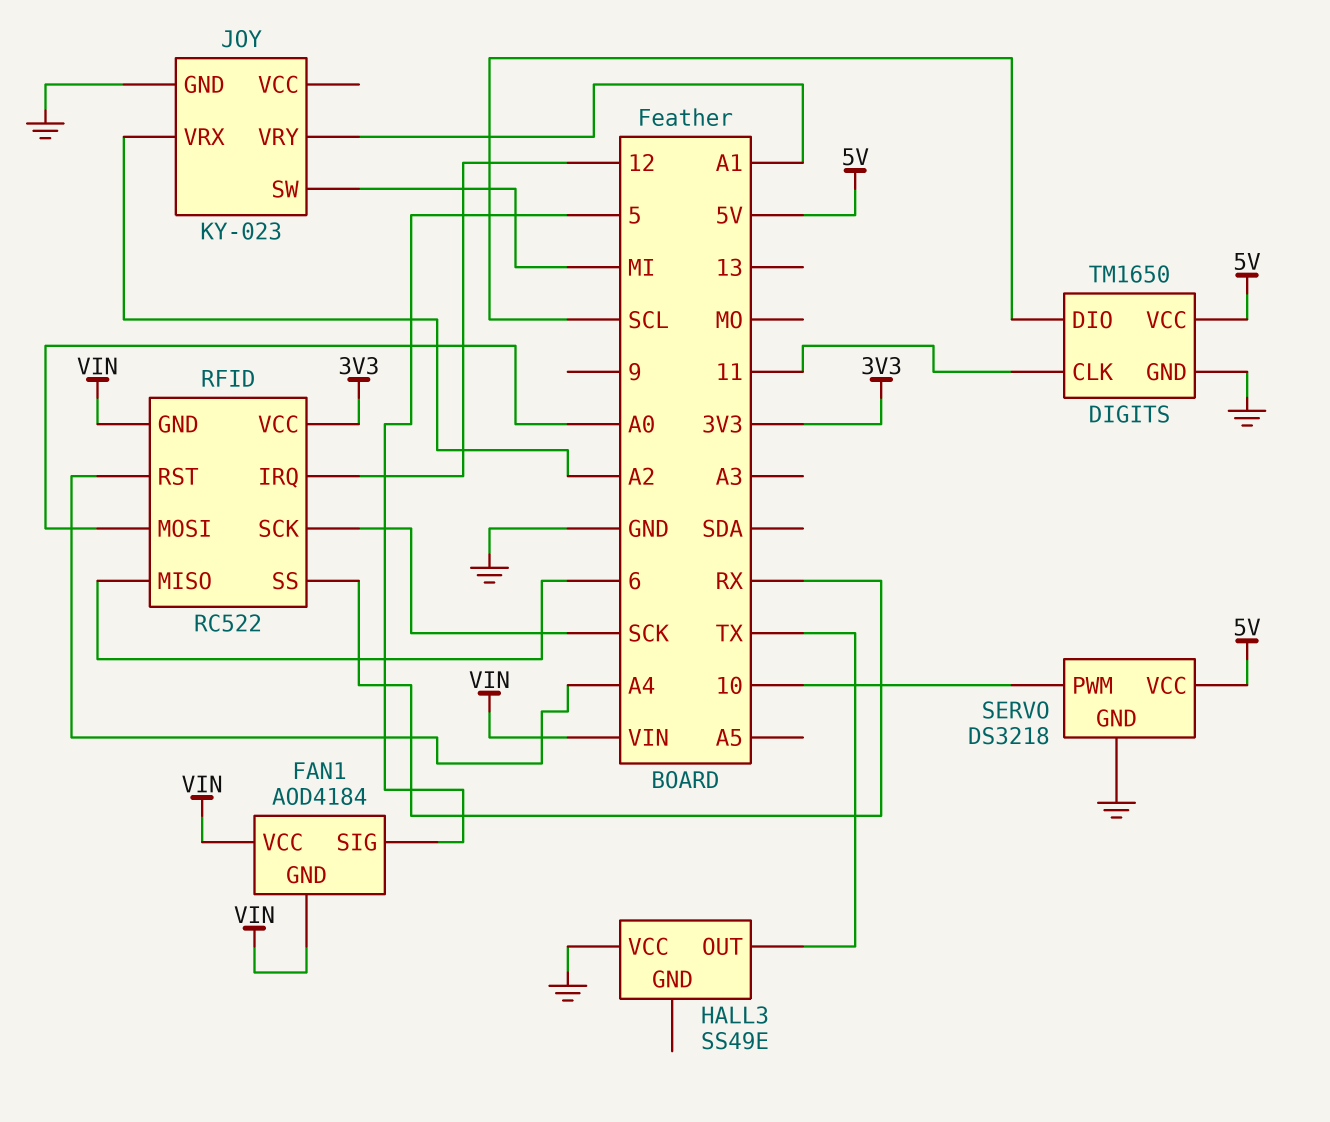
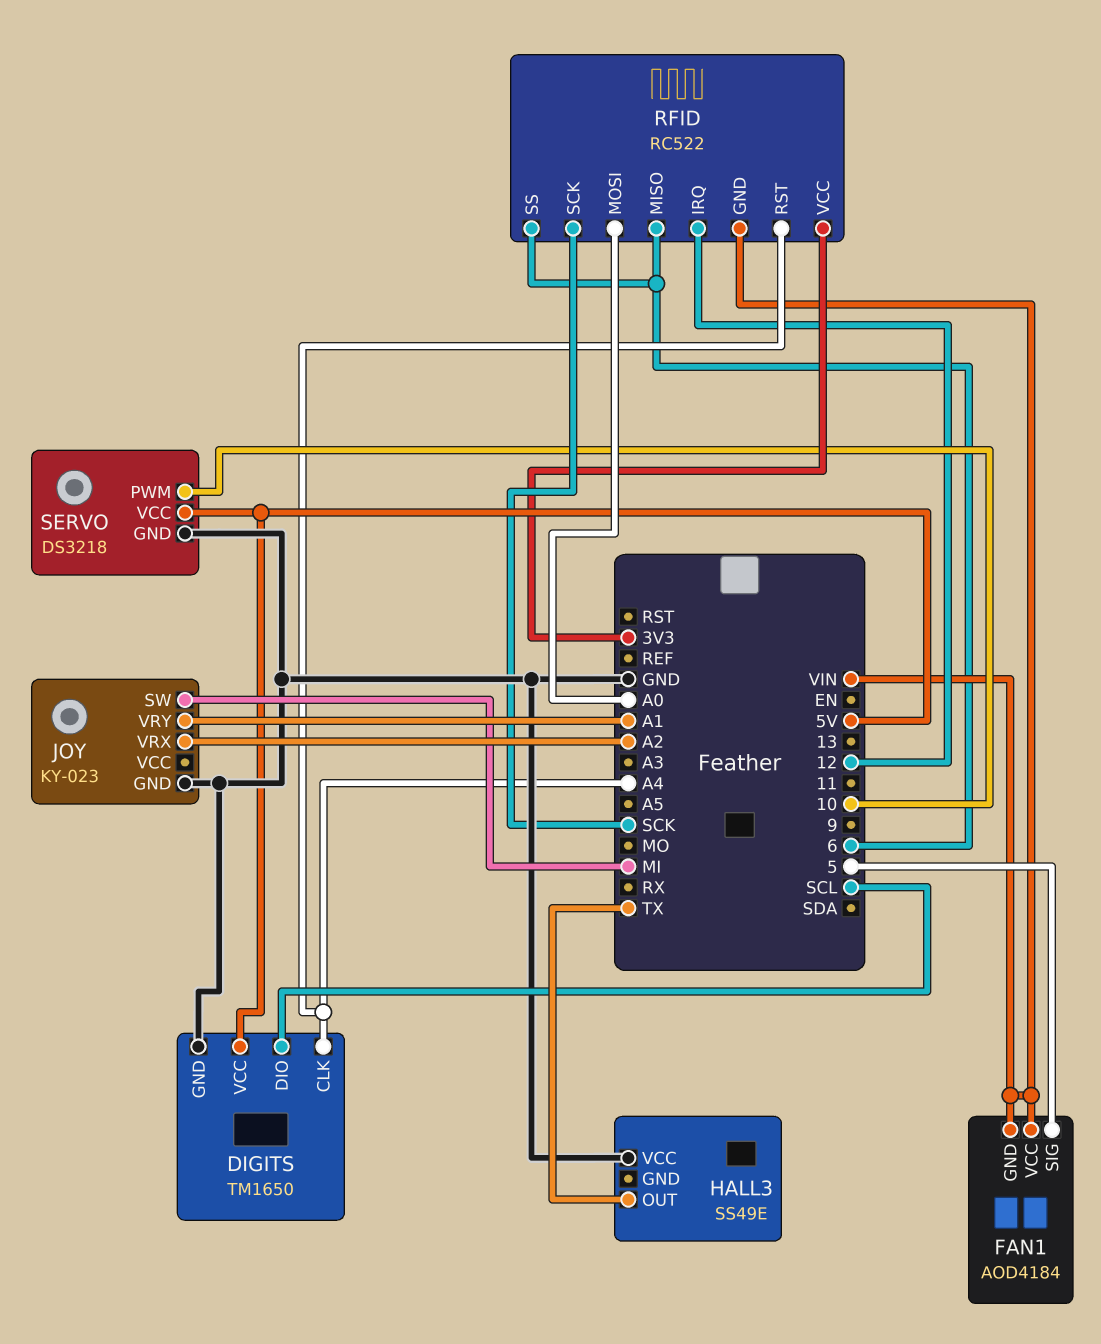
DIGITS pin CLK: 11 -> A4
RFID pin SS: RX -> 6

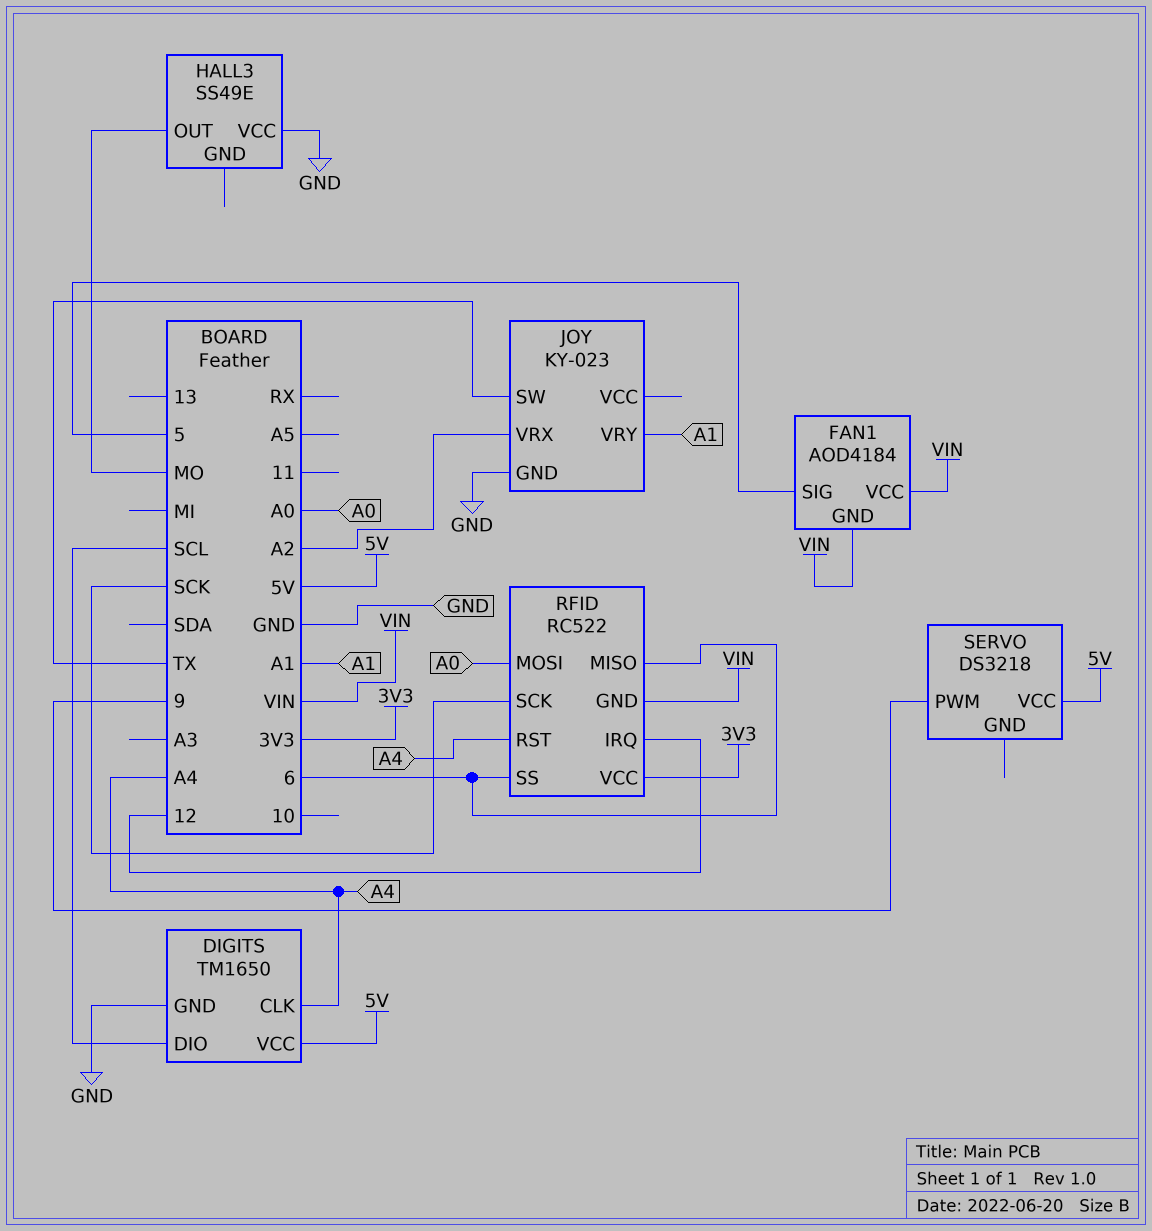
HALL3 pin OUT: TX -> MO
JOY pin SW: MI -> TX
SERVO pin GND: GND -> none
SERVO pin PWM: 10 -> 9

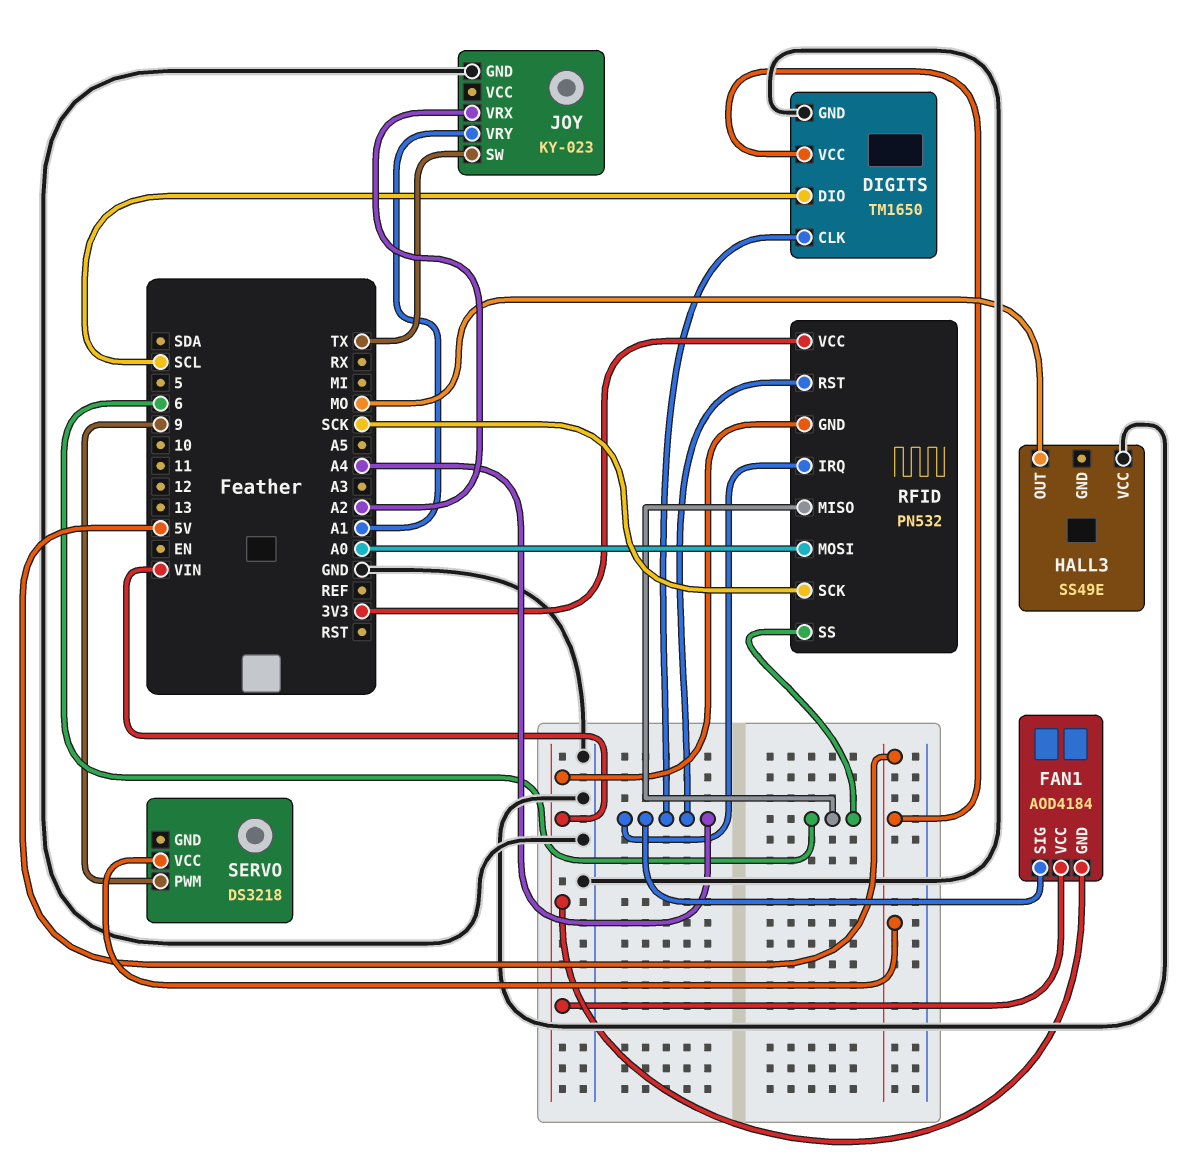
FAN1 pin SIG: 5 -> A4
RFID: RC522 -> PN532
RFID pin IRQ: 12 -> A4

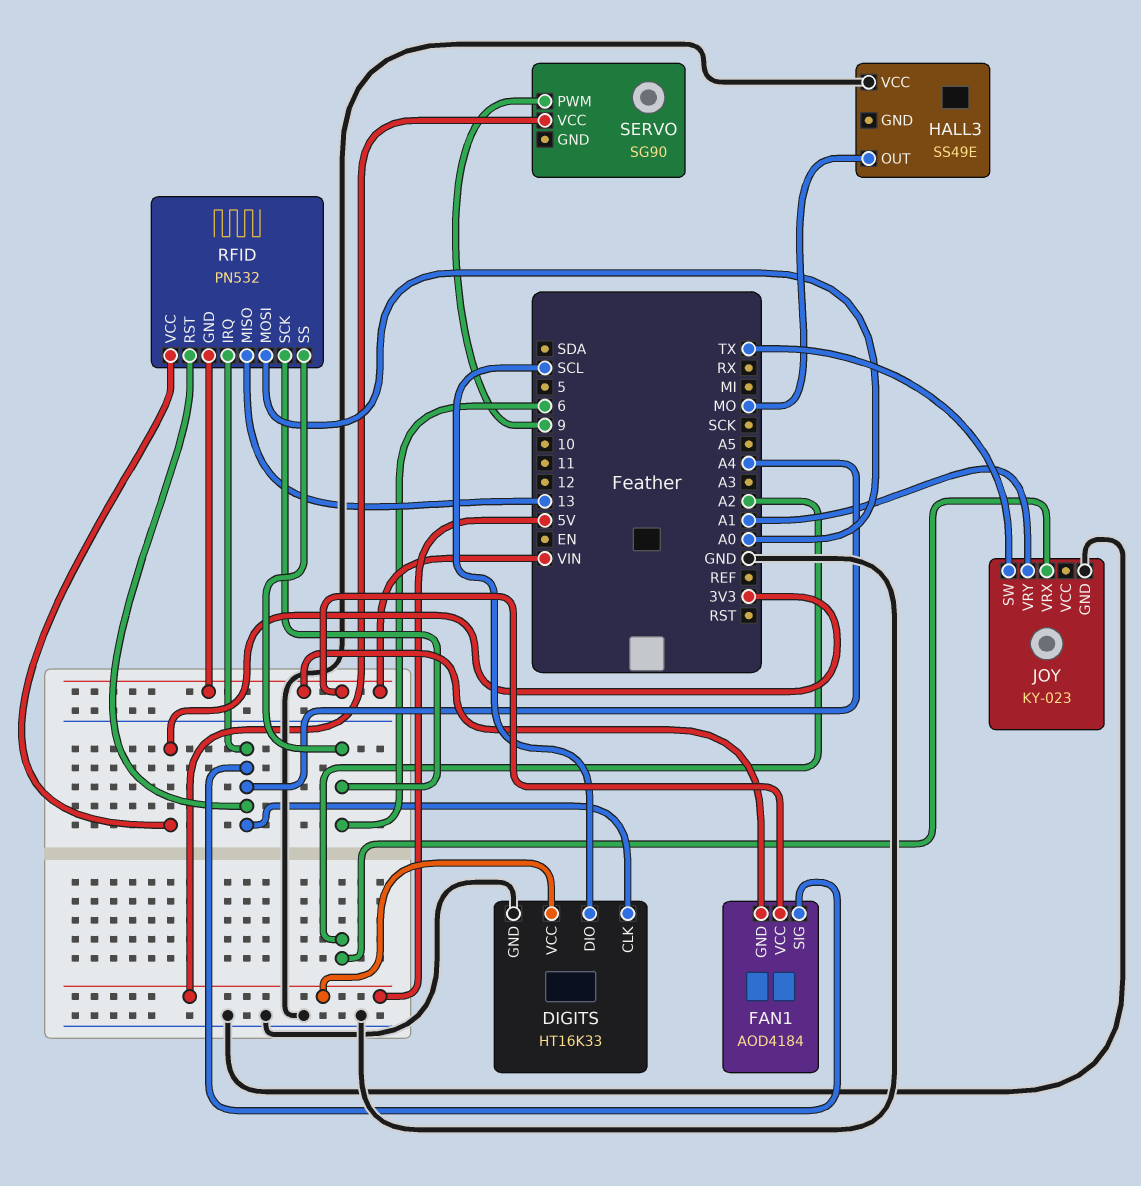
DIGITS: TM1650 -> HT16K33
RFID pin MISO: 6 -> 13
RFID pin SCK: SCK -> 6
SERVO: DS3218 -> SG90

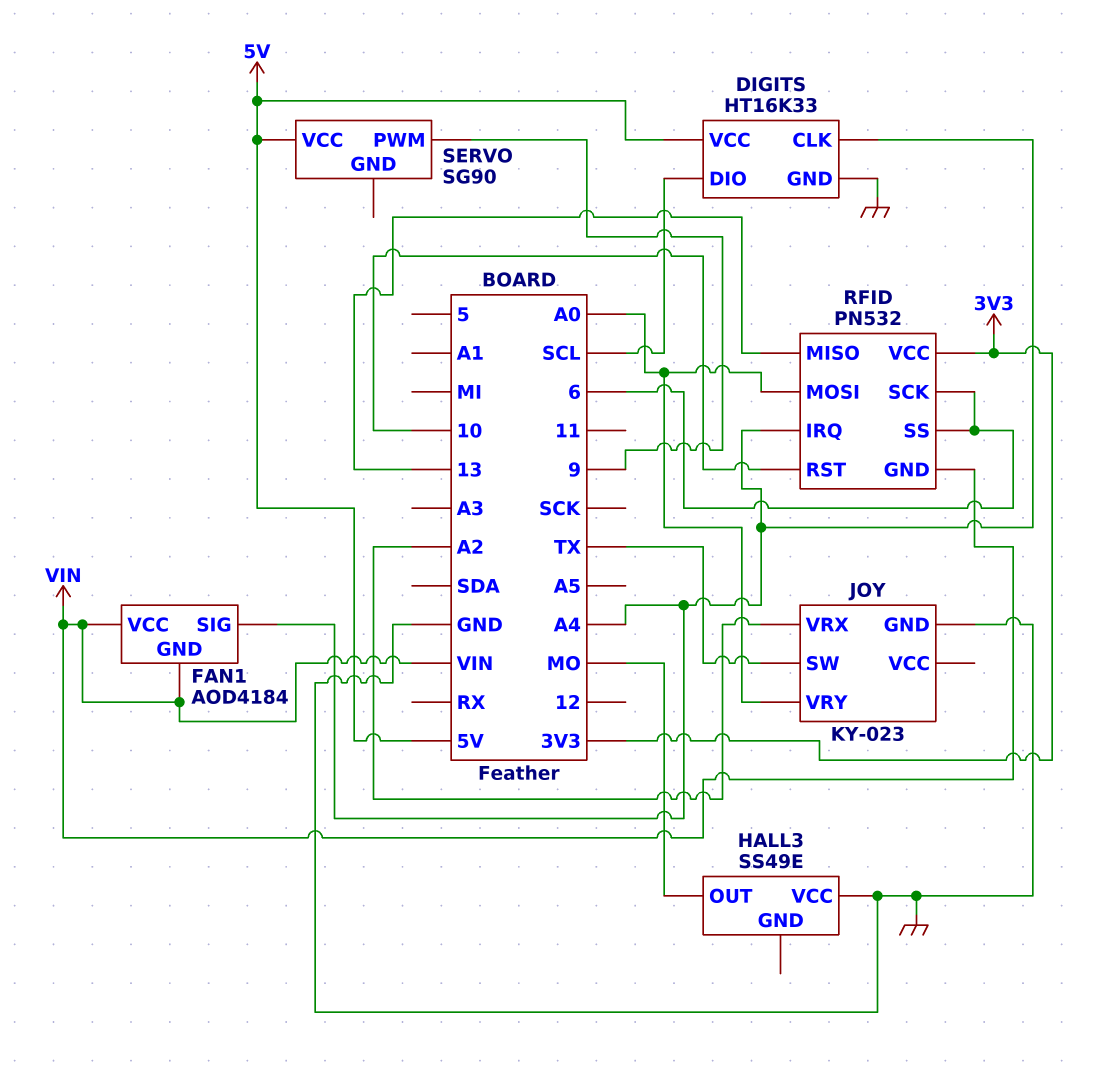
JOY pin VRY: A1 -> A0
RFID pin RST: A4 -> 10

